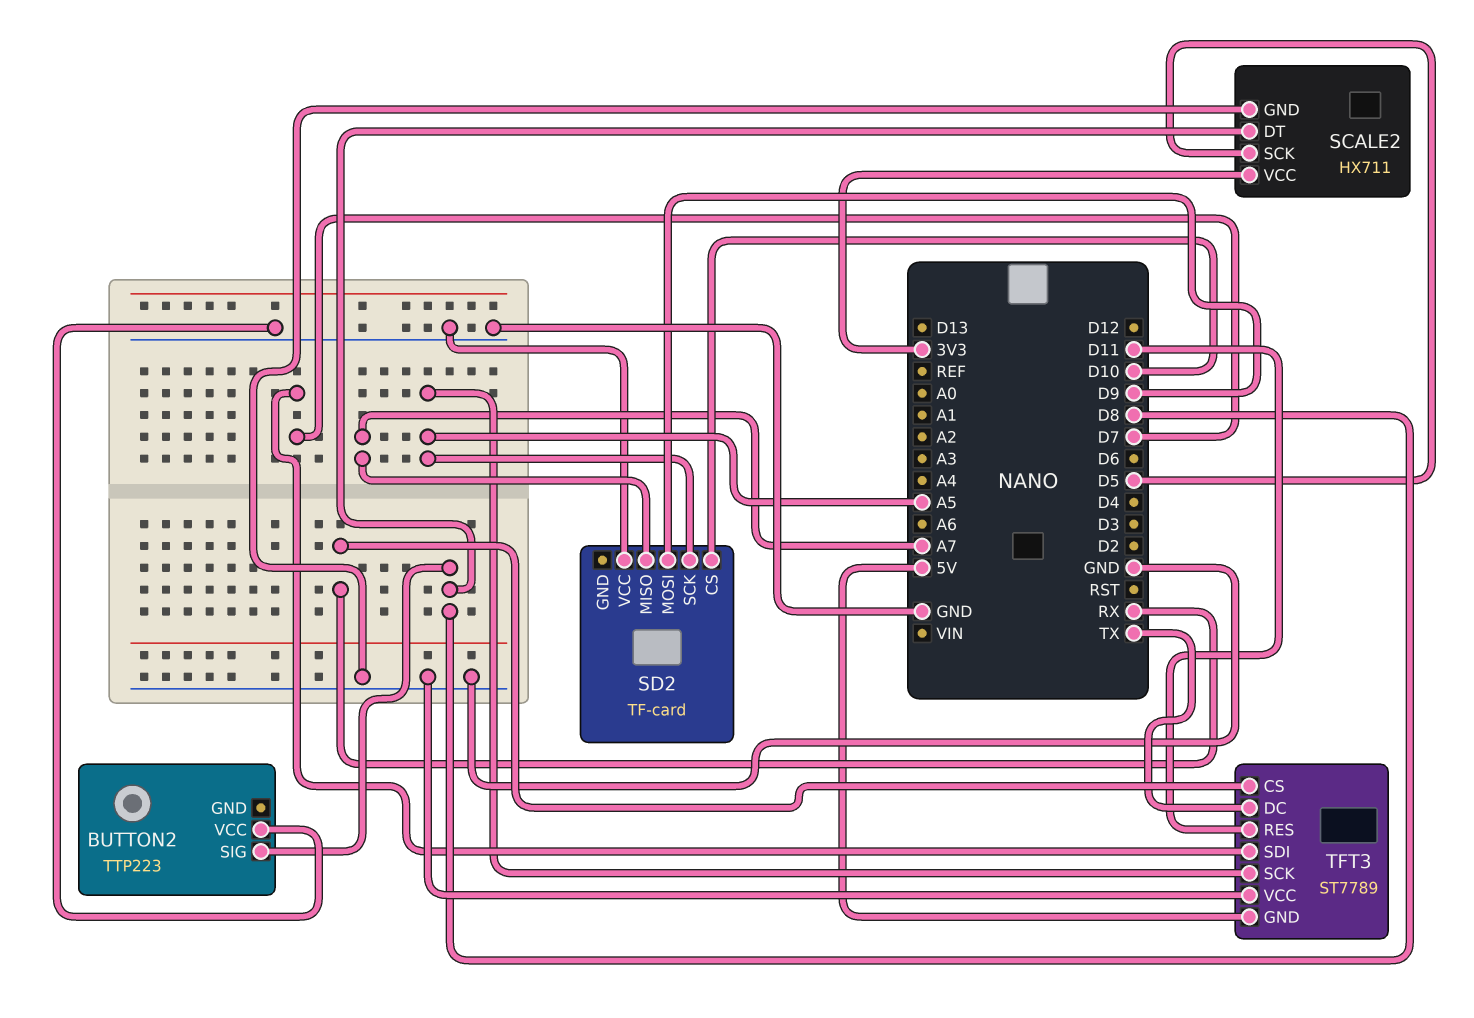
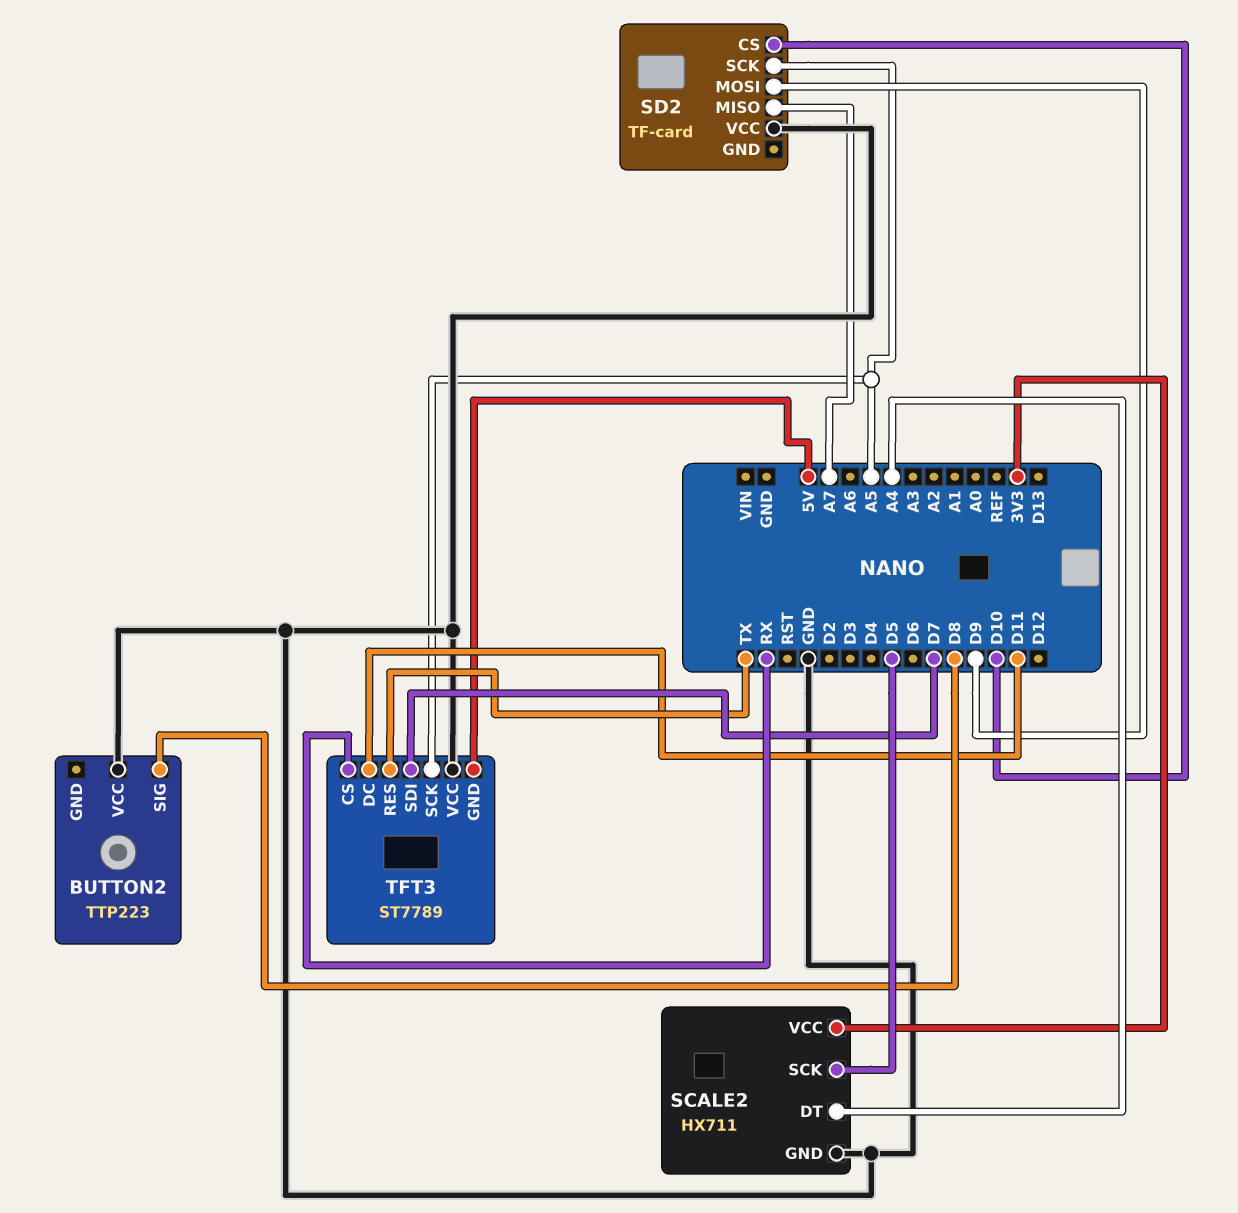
SCALE2 pin DT: D8 -> A4
TFT3 pin DC: TX -> D11
TFT3 pin RES: D11 -> TX

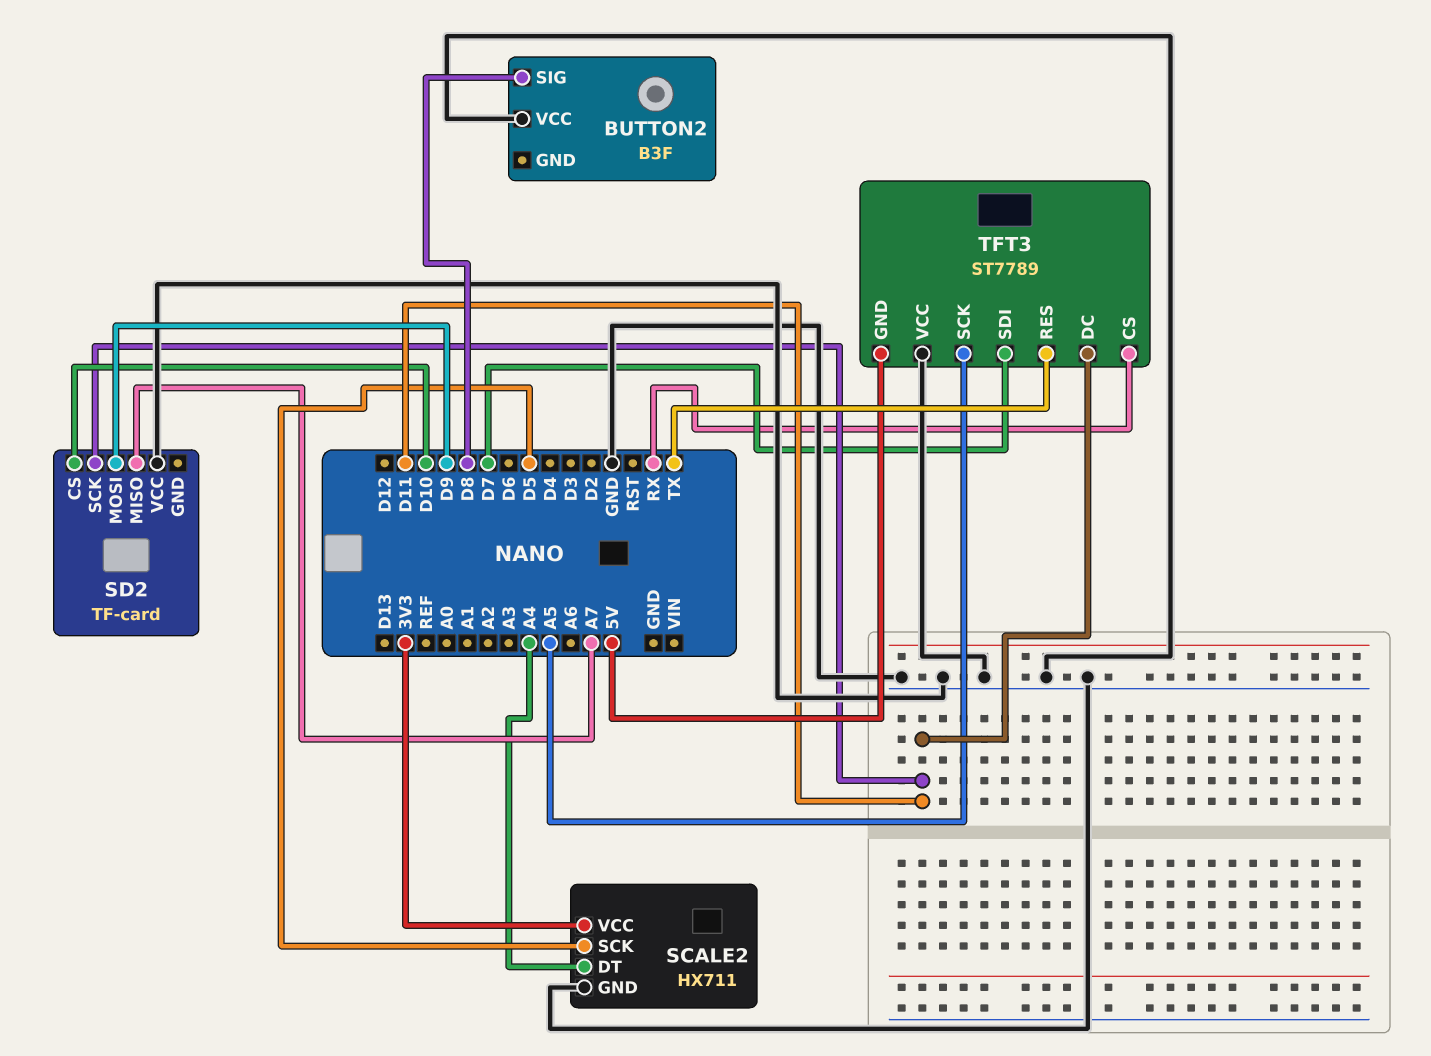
BUTTON2: TTP223 -> B3F
SD2 pin SCK: A5 -> D11

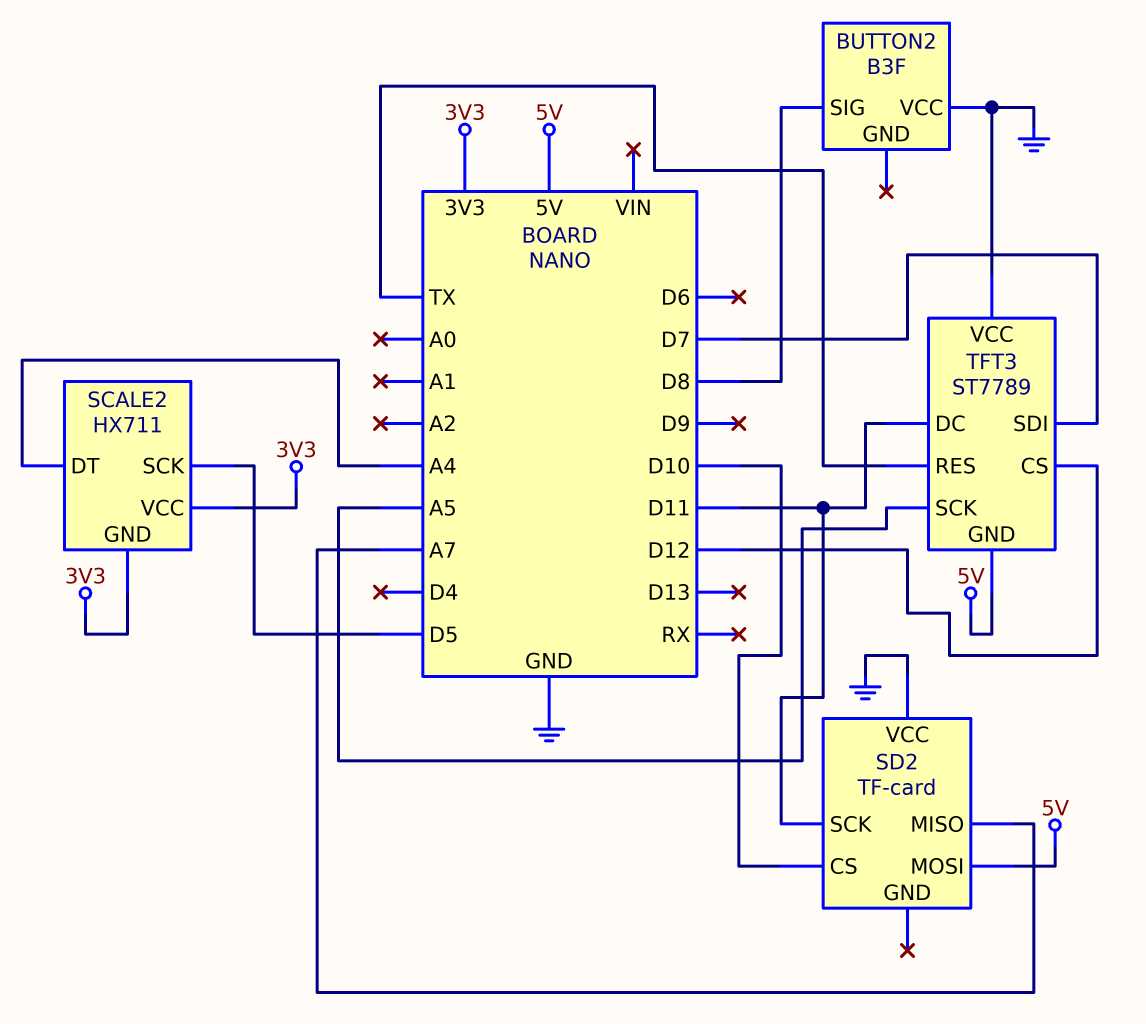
SCALE2 pin GND: GND -> 3V3
SD2 pin MOSI: D9 -> 5V
TFT3 pin CS: RX -> D12

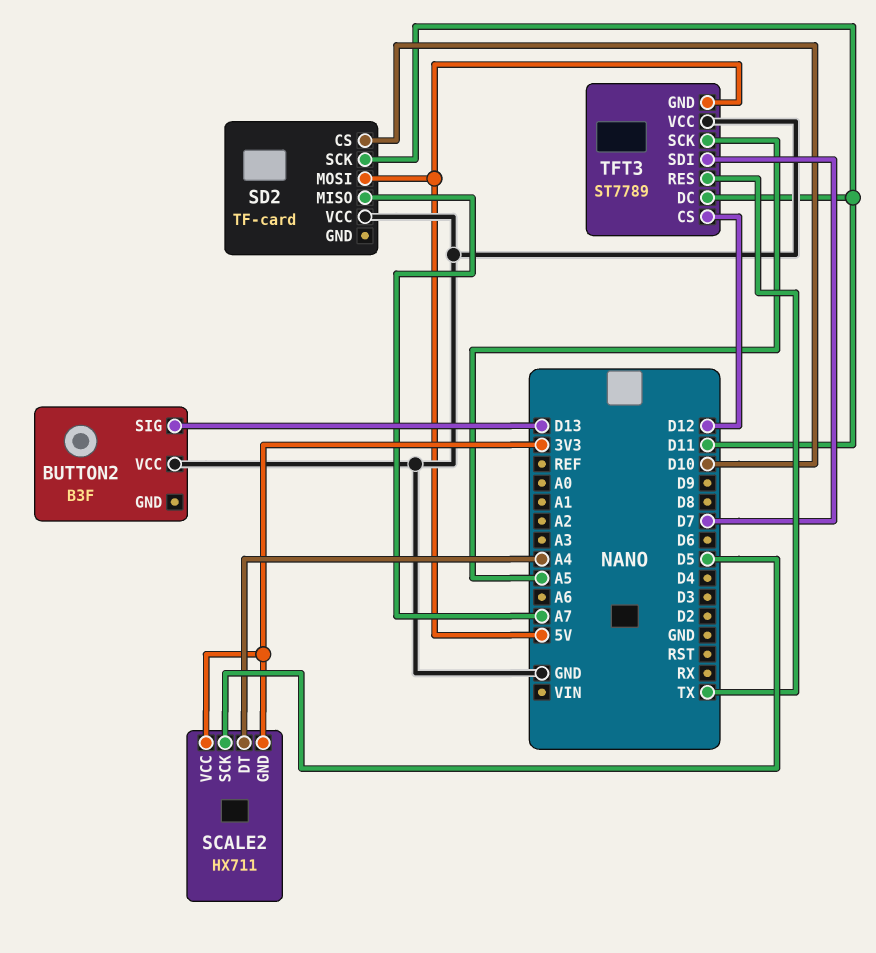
BUTTON2 pin SIG: D8 -> D13

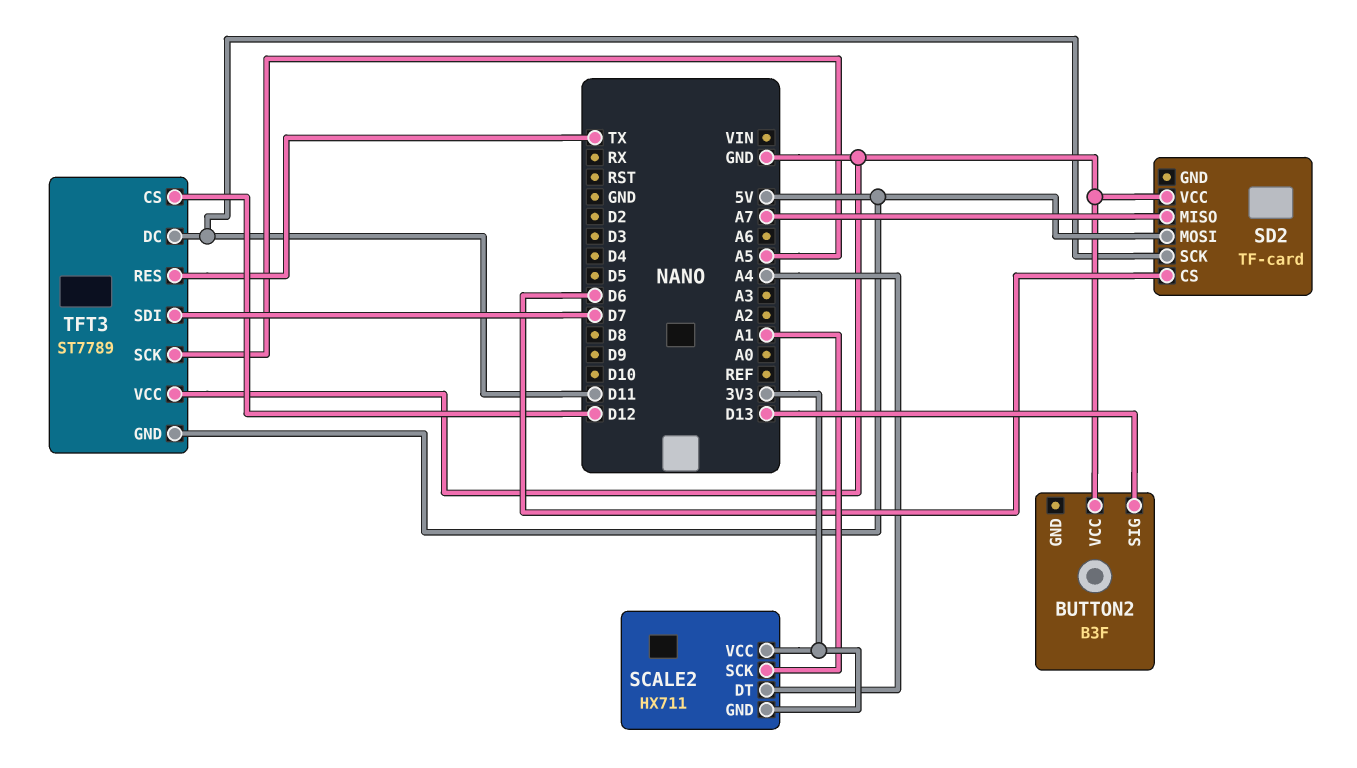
SCALE2 pin SCK: D5 -> A1
SD2 pin CS: D10 -> D6

